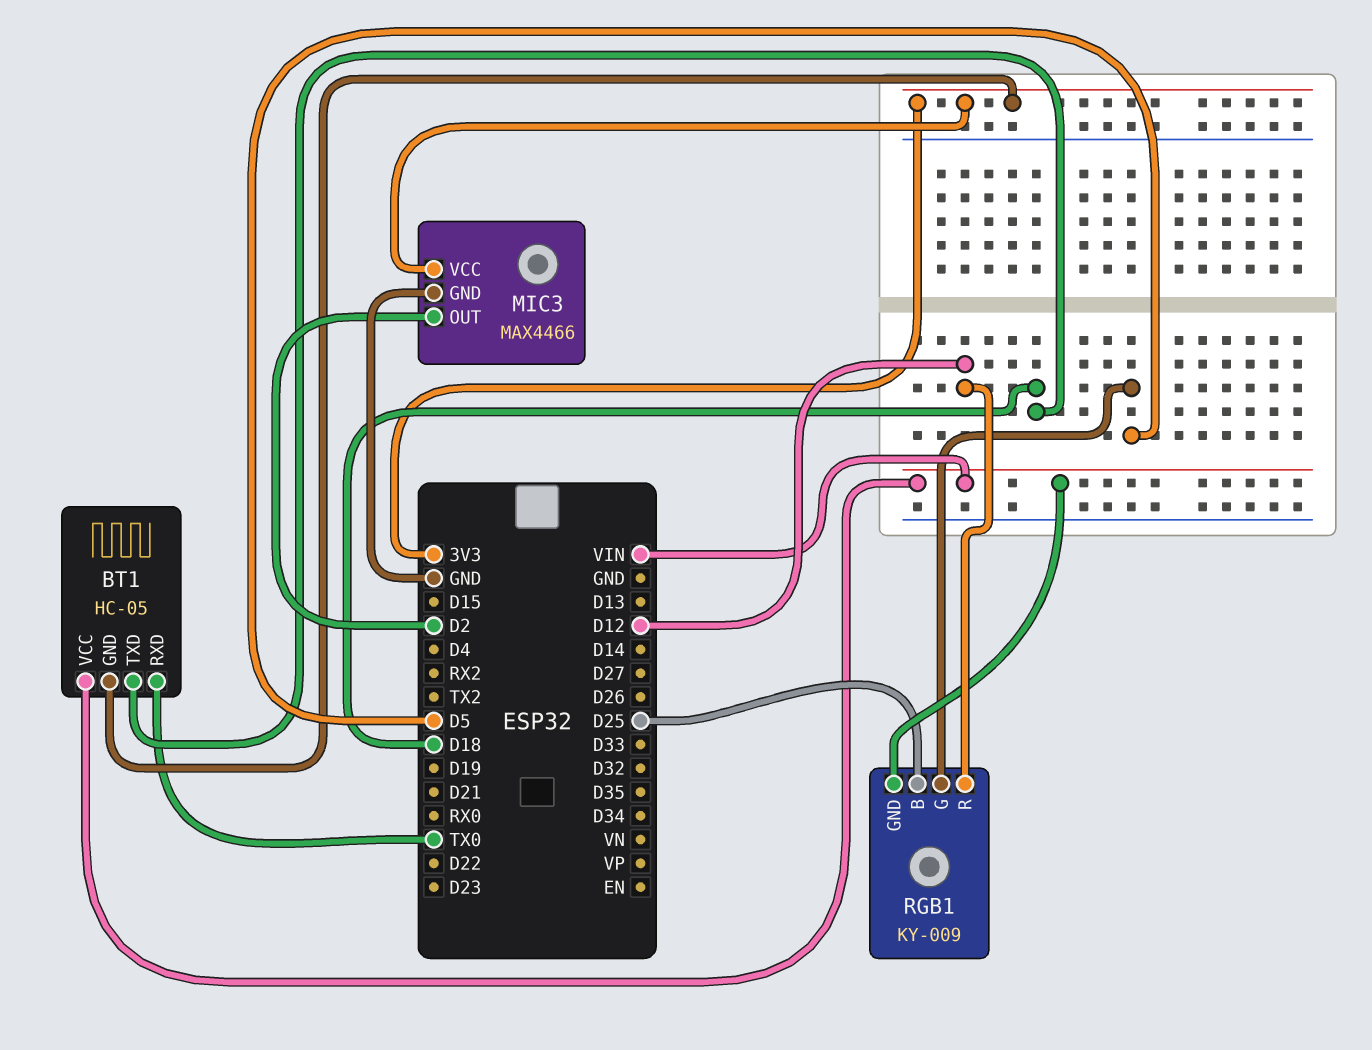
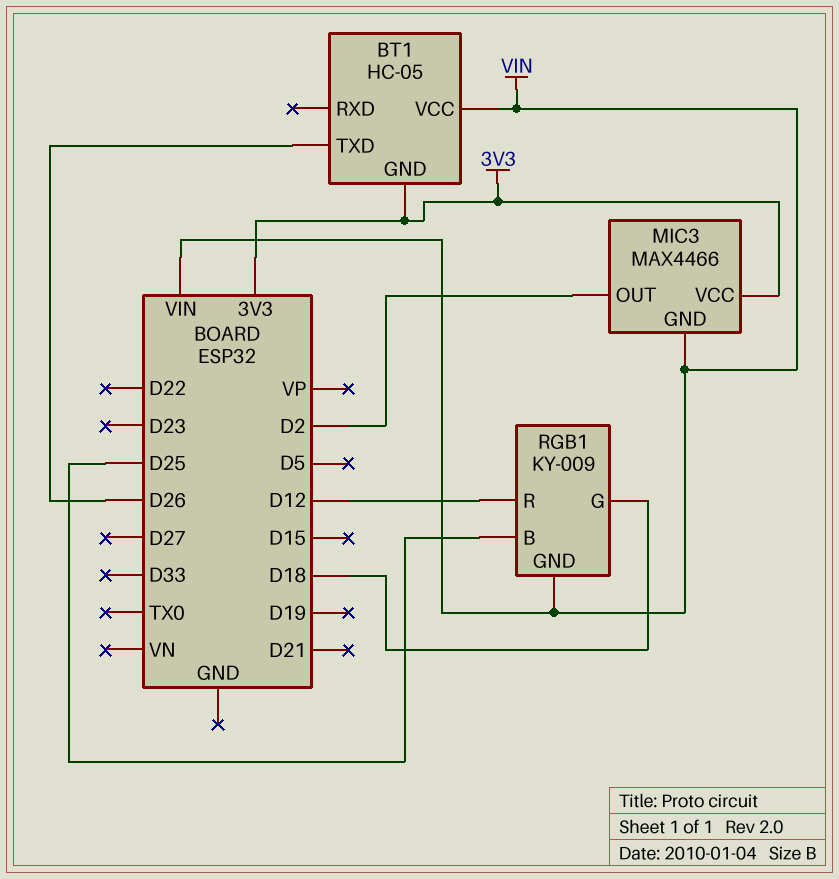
BT1 pin RXD: TX0 -> none
BT1 pin TXD: D18 -> D26
MIC3 pin GND: GND -> VIN
RGB1 pin G: D5 -> D18

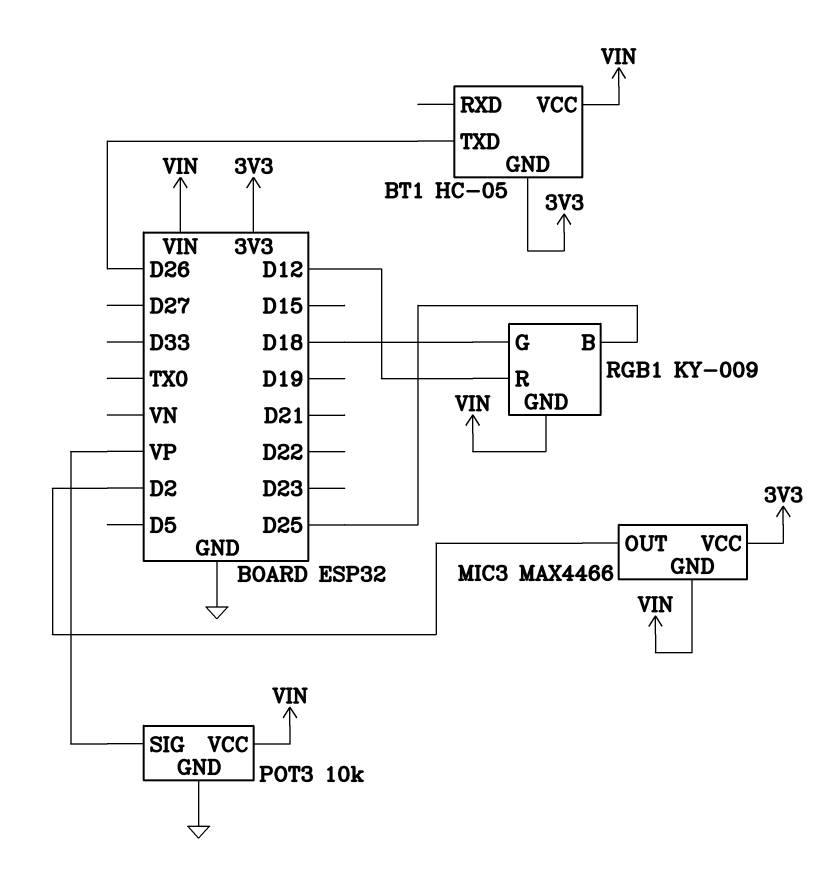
POT3: none -> 10k
POT3 pin GND: none -> GND
POT3 pin SIG: none -> VP
POT3 pin VCC: none -> VIN

